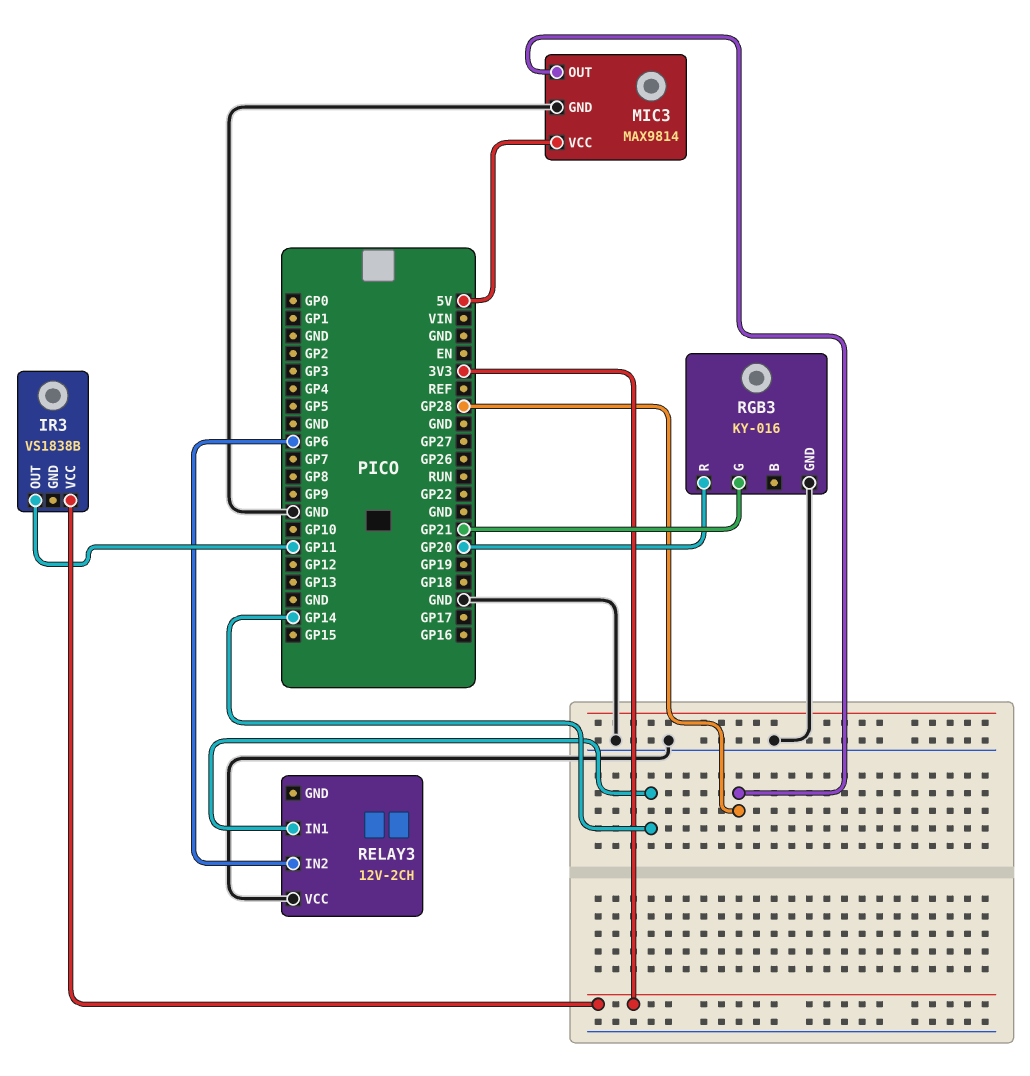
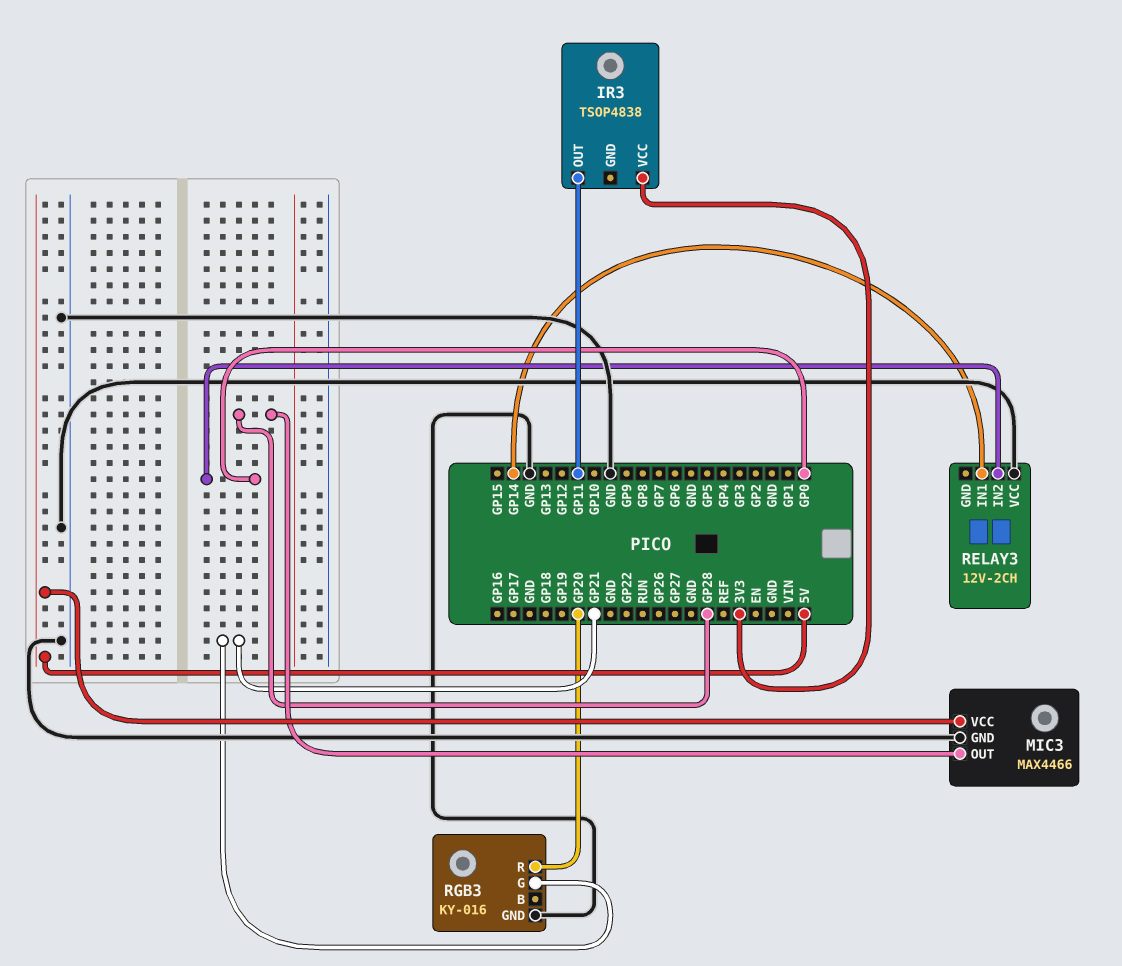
IR3: VS1838B -> TSOP4838
MIC3: MAX9814 -> MAX4466
RELAY3 pin IN2: GP6 -> GP0

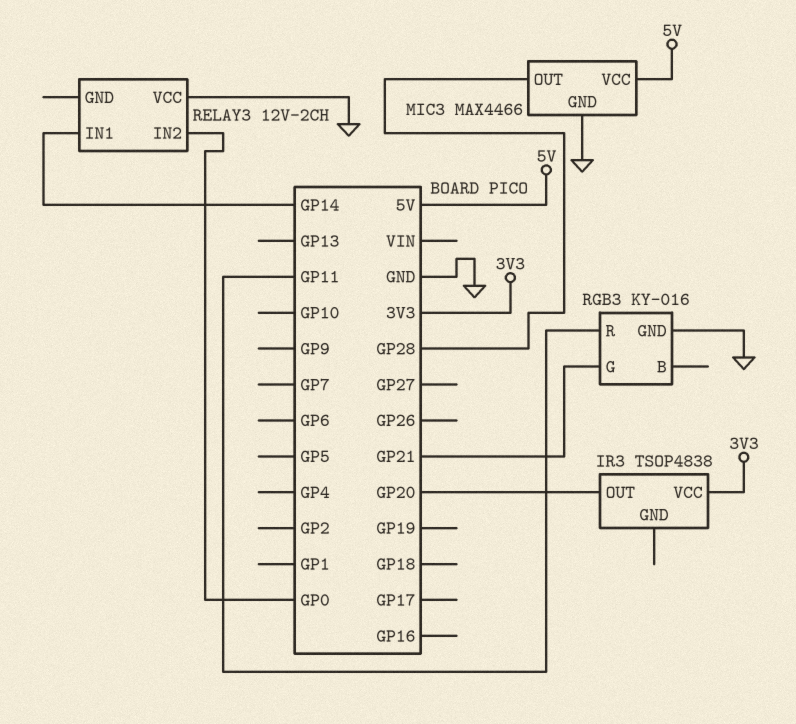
IR3 pin OUT: GP11 -> GP20
RGB3 pin R: GP20 -> GP11

